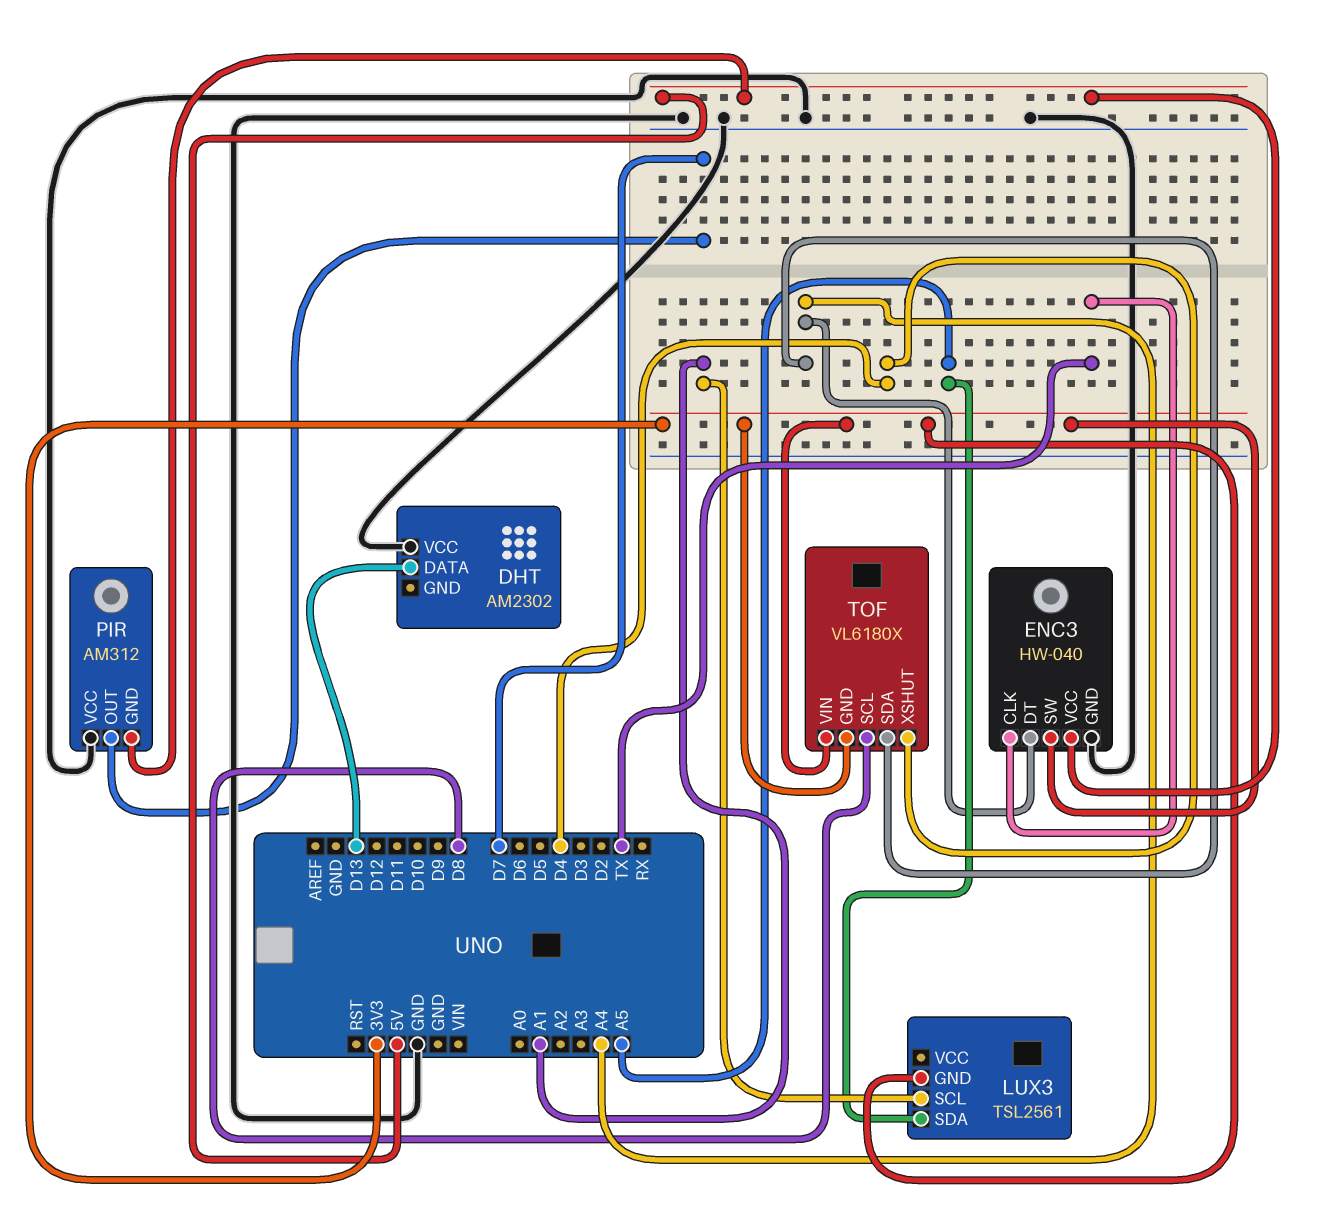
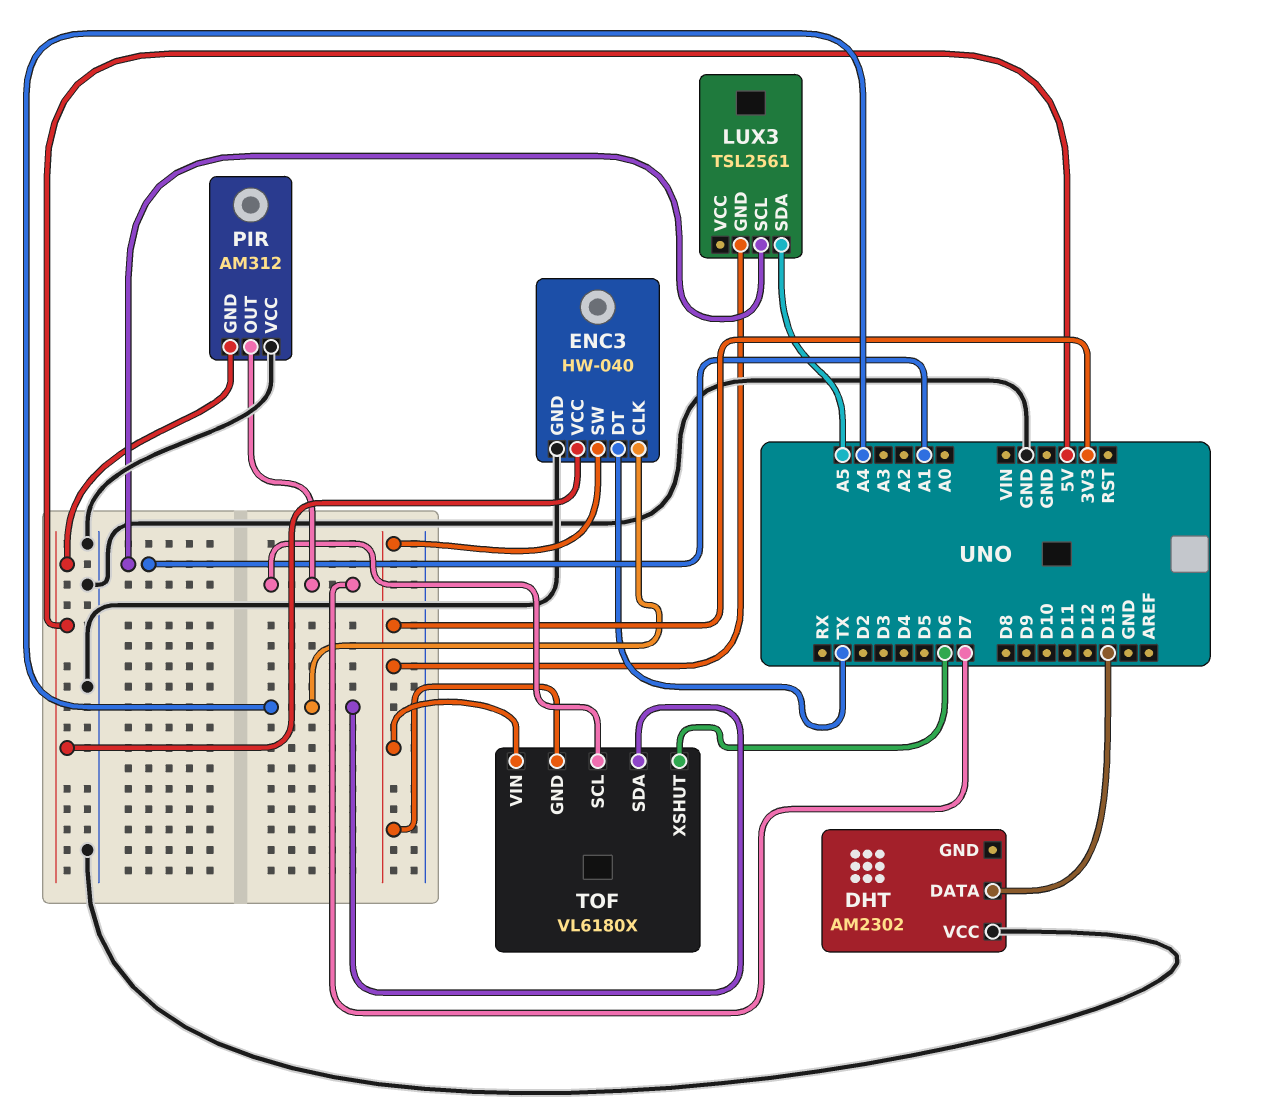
ENC3 pin CLK: TX -> A4
ENC3 pin DT: A4 -> TX
TOF pin SCL: D8 -> D7
TOF pin XSHUT: D4 -> D6

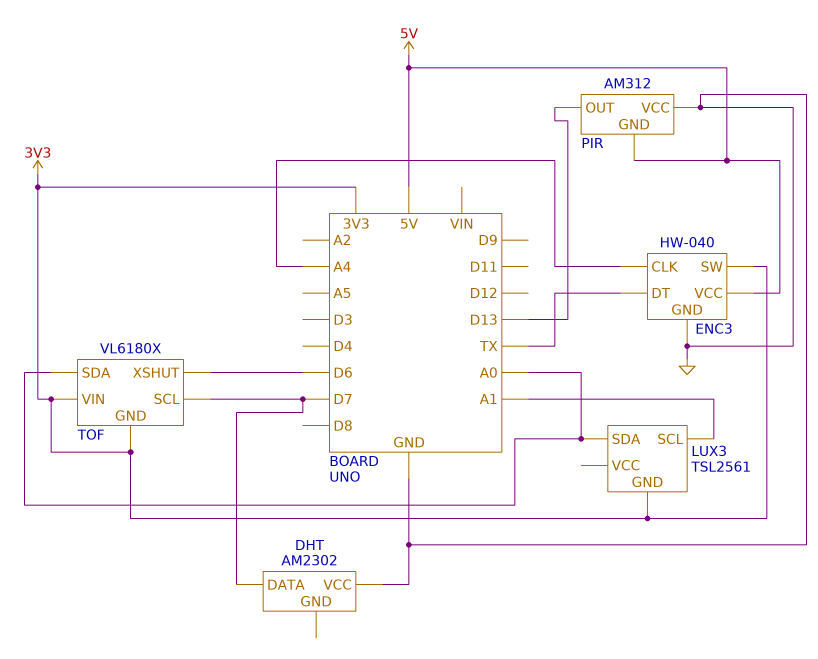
DHT pin DATA: D13 -> D7
LUX3 pin SDA: A5 -> A0
PIR pin OUT: D7 -> D13
TOF pin SDA: A4 -> A0

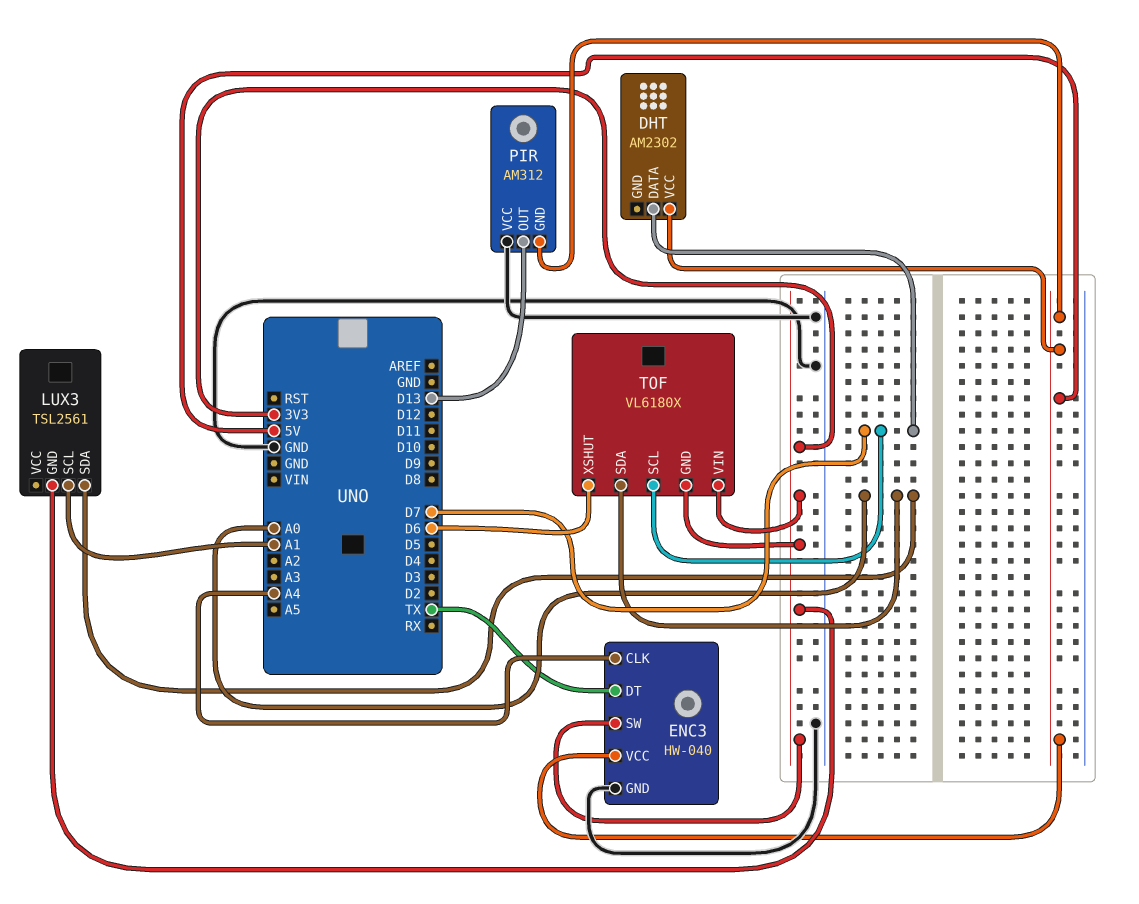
DHT pin VCC: GND -> 5V

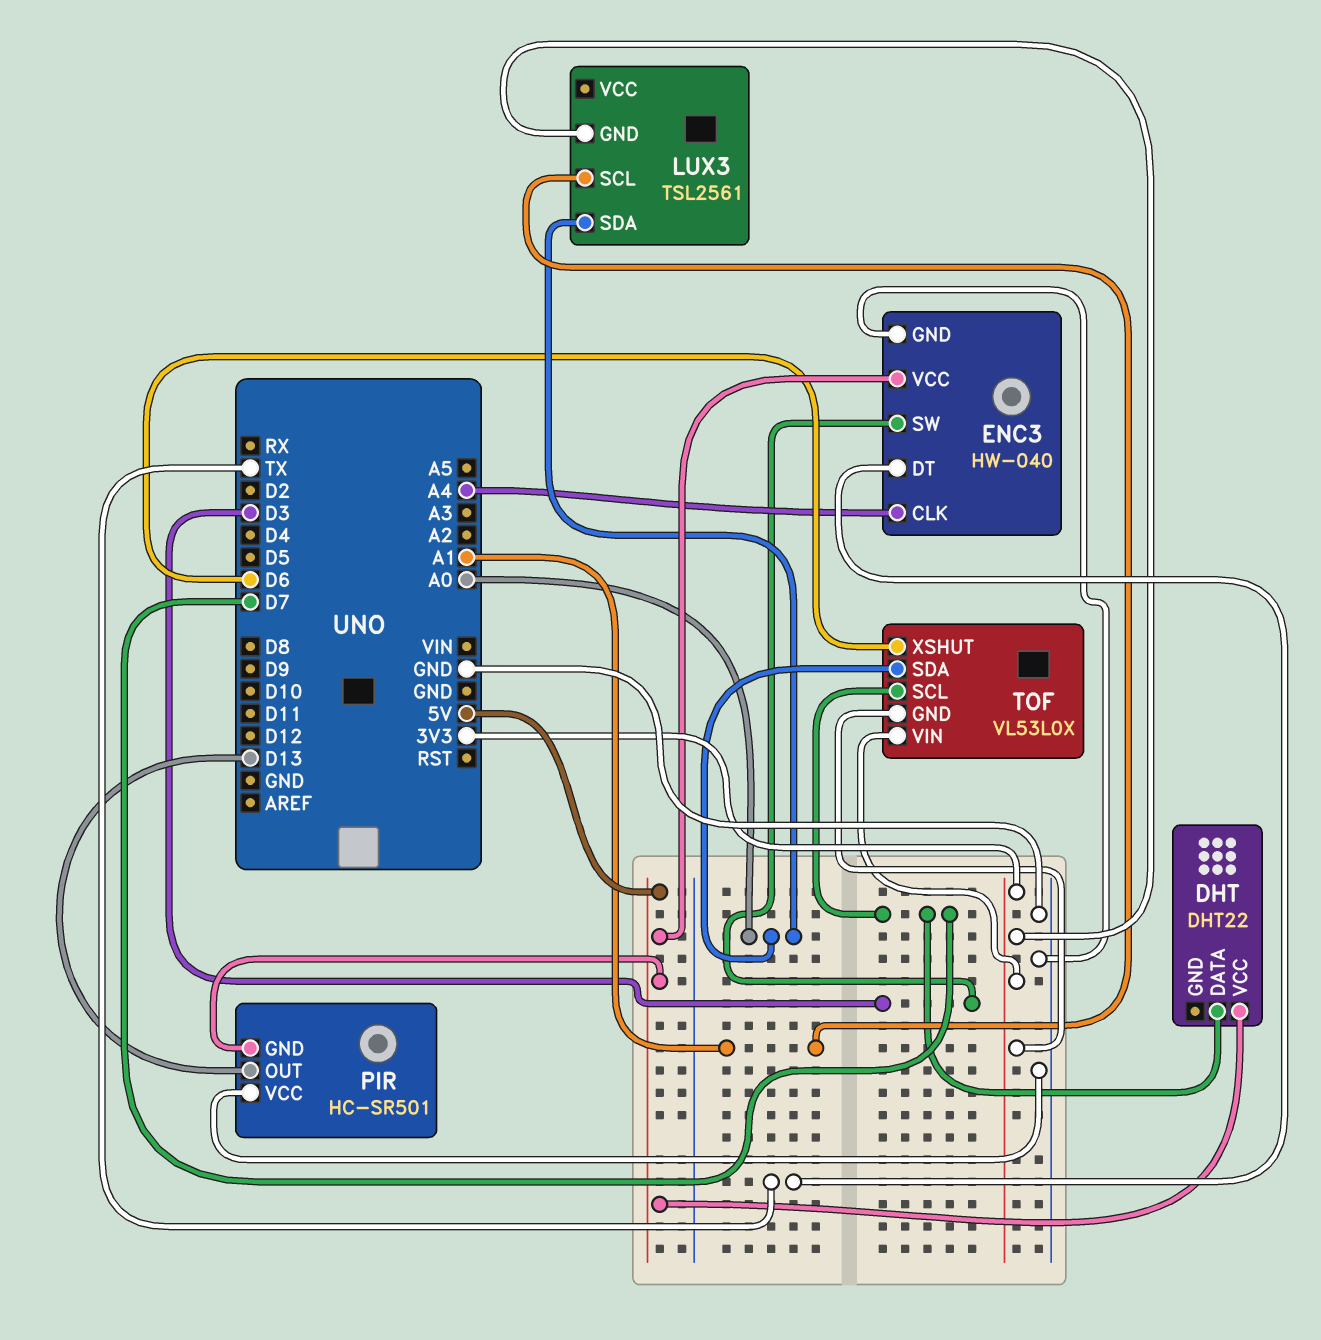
DHT: AM2302 -> DHT22
ENC3 pin SW: 3V3 -> D3
PIR: AM312 -> HC-SR501
TOF: VL6180X -> VL53L0X

